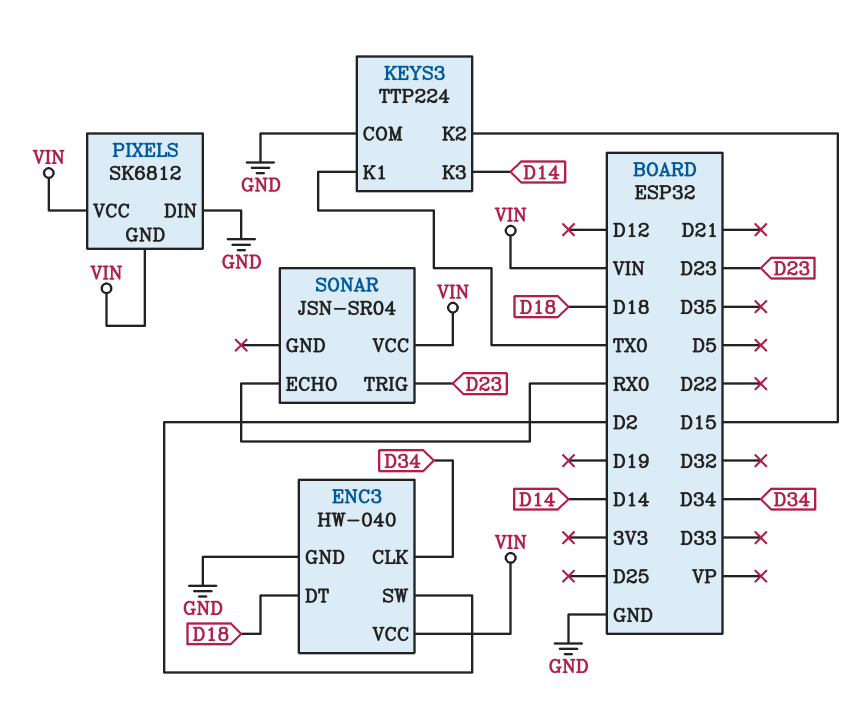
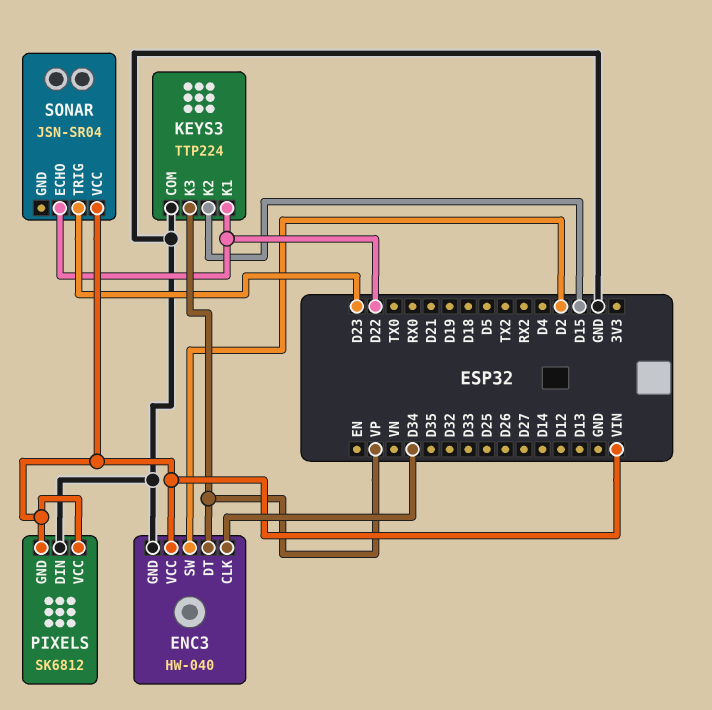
ENC3 pin DT: D18 -> VP
KEYS3 pin K1: TX0 -> D22
KEYS3 pin K3: D14 -> VP
SONAR pin ECHO: RX0 -> D22

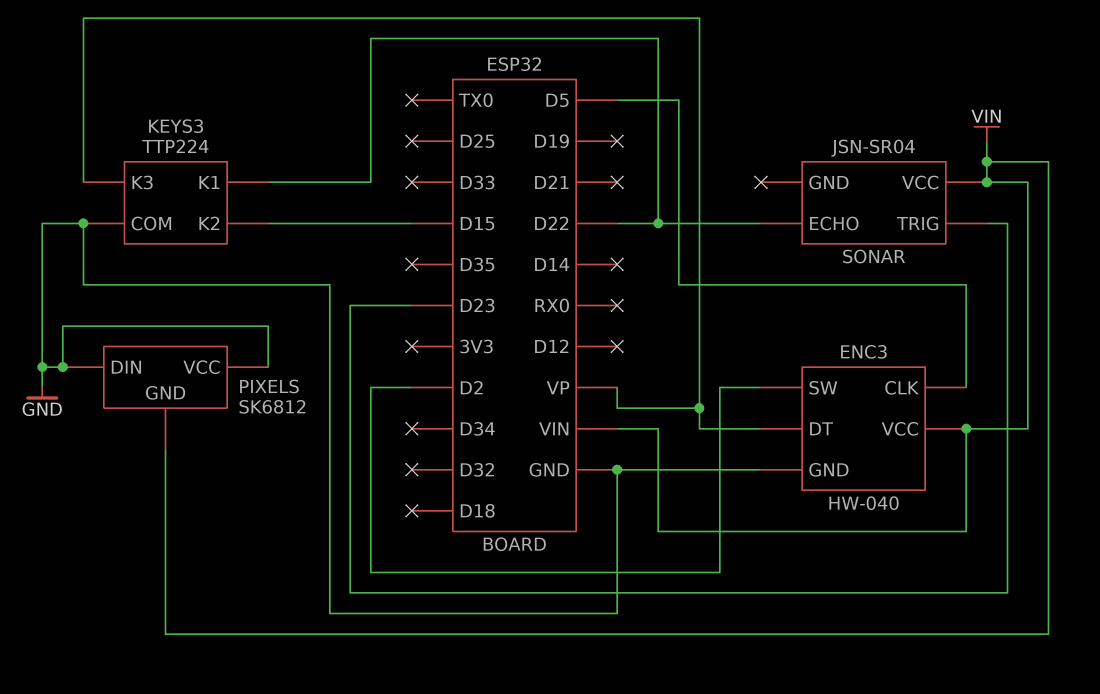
ENC3 pin CLK: D34 -> D5
PIXELS pin VCC: VIN -> GND

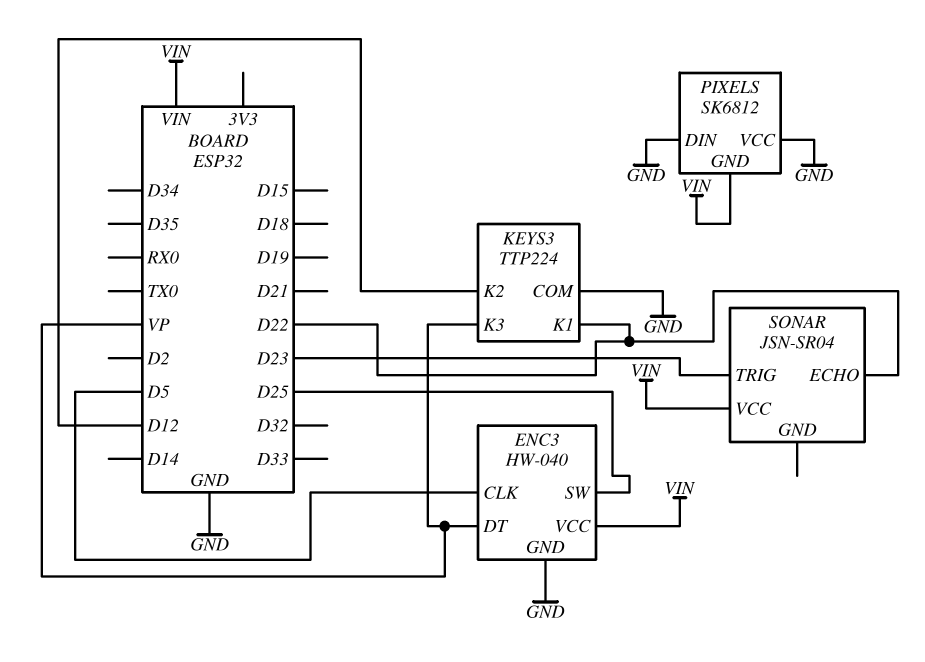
ENC3 pin SW: D2 -> D25
KEYS3 pin K2: D15 -> D12

